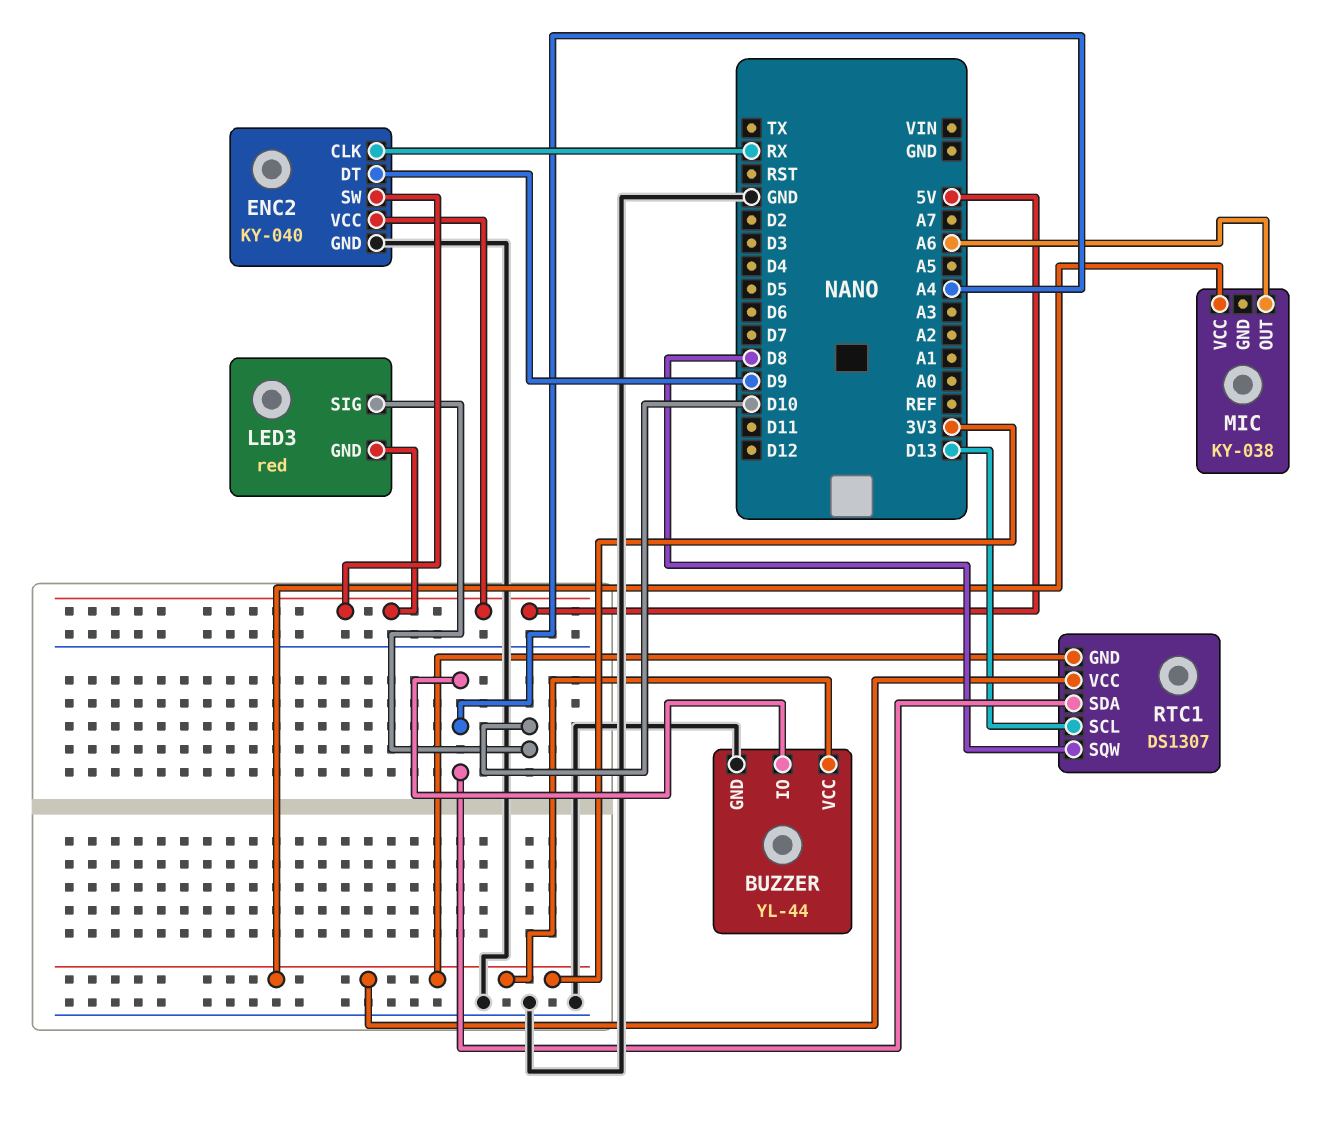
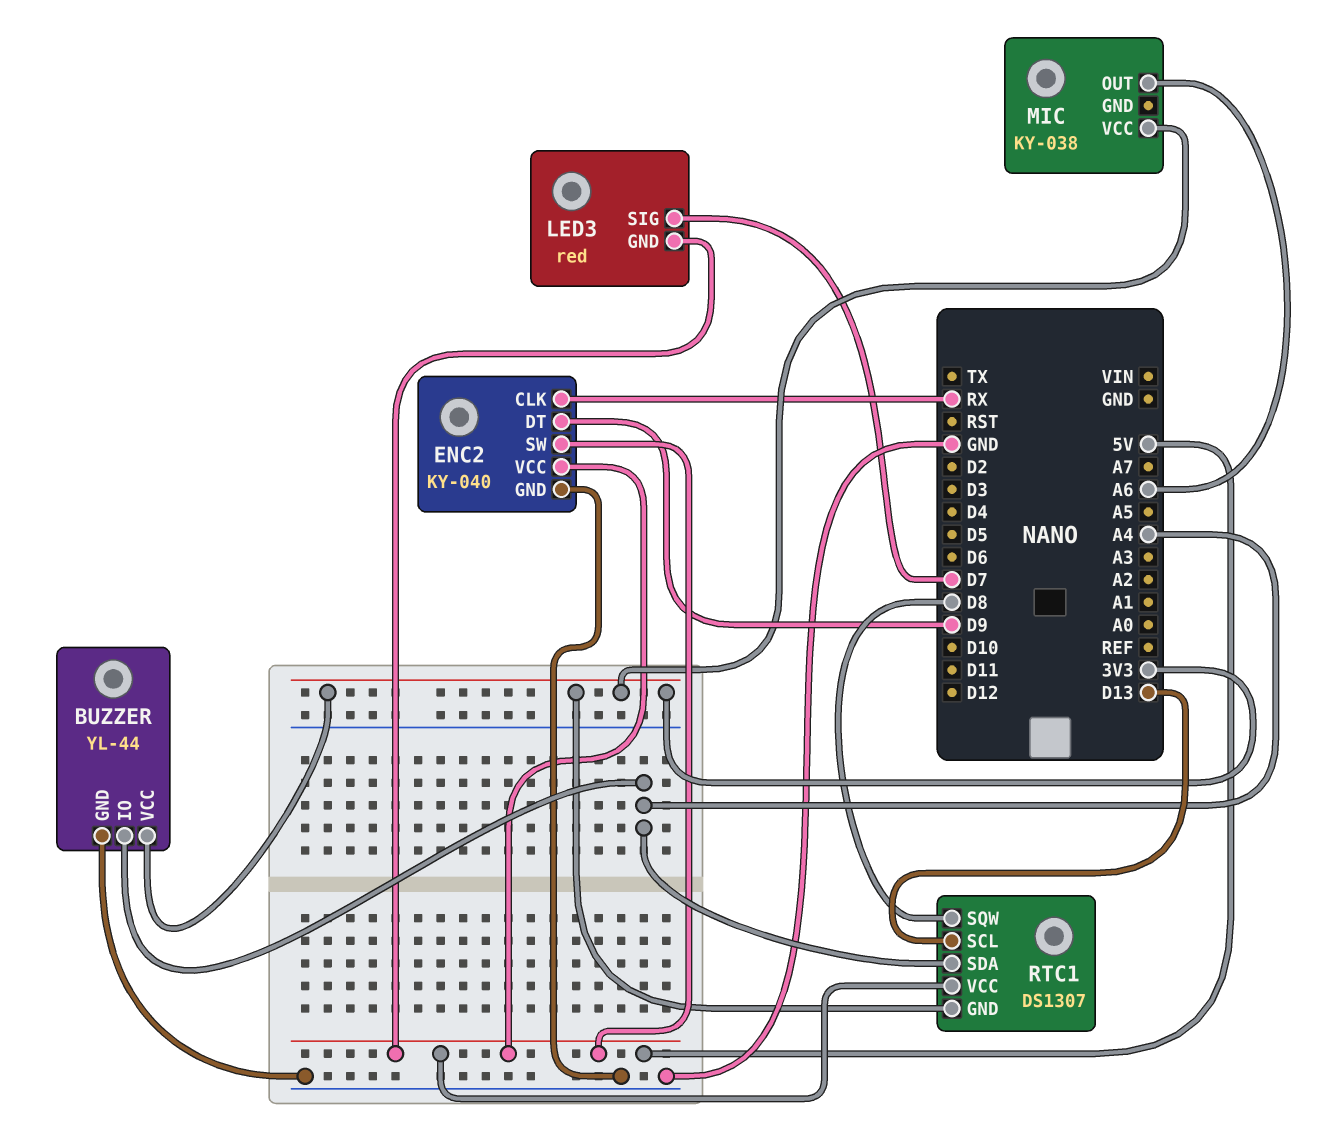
LED3 pin SIG: D10 -> D7
RTC1 pin VCC: 3V3 -> 5V

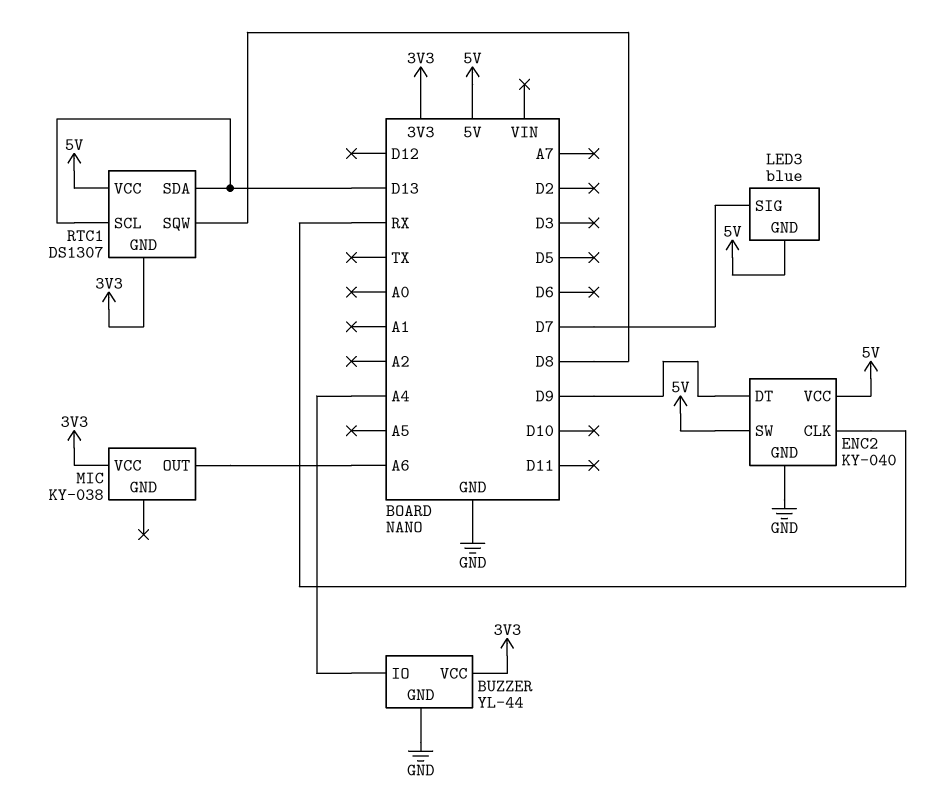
LED3: red -> blue
RTC1 pin SDA: A4 -> D13

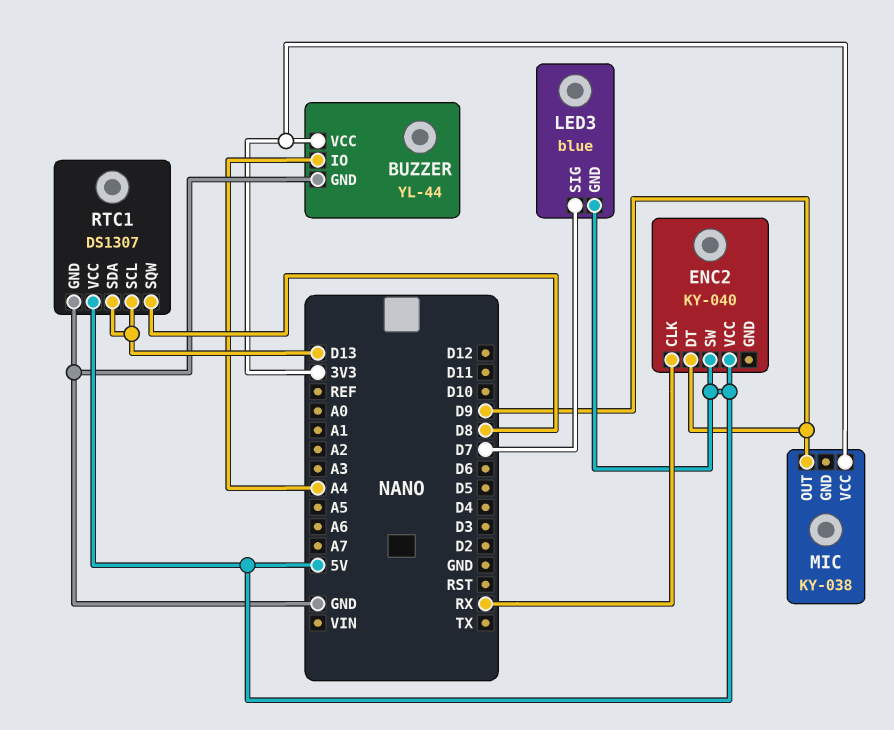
ENC2 pin GND: GND -> none
MIC pin OUT: A6 -> D9
RTC1 pin GND: 3V3 -> GND

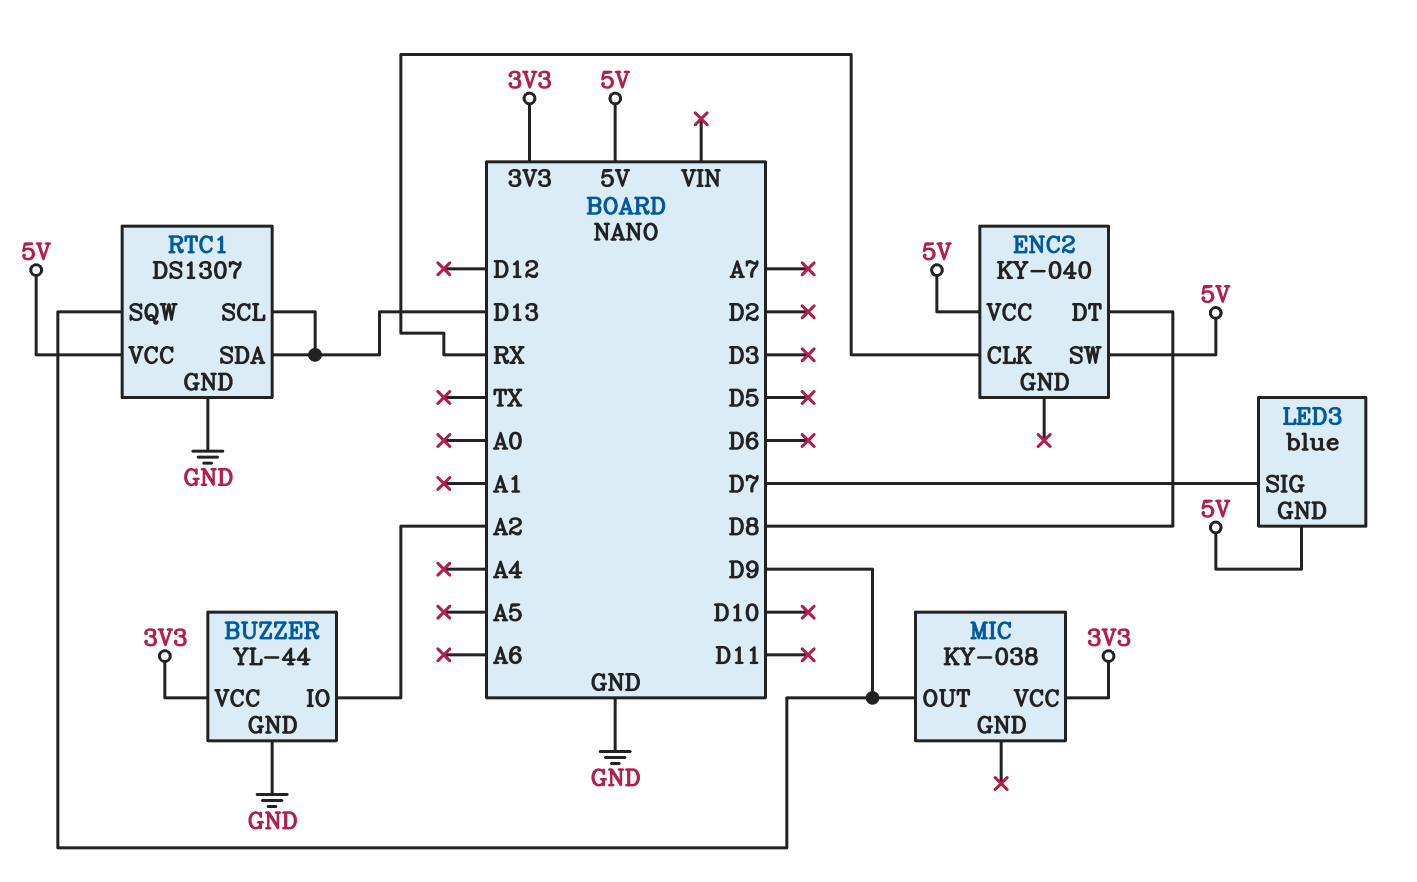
BUZZER pin IO: A4 -> A2
ENC2 pin DT: D9 -> D8
RTC1 pin SQW: D8 -> D9

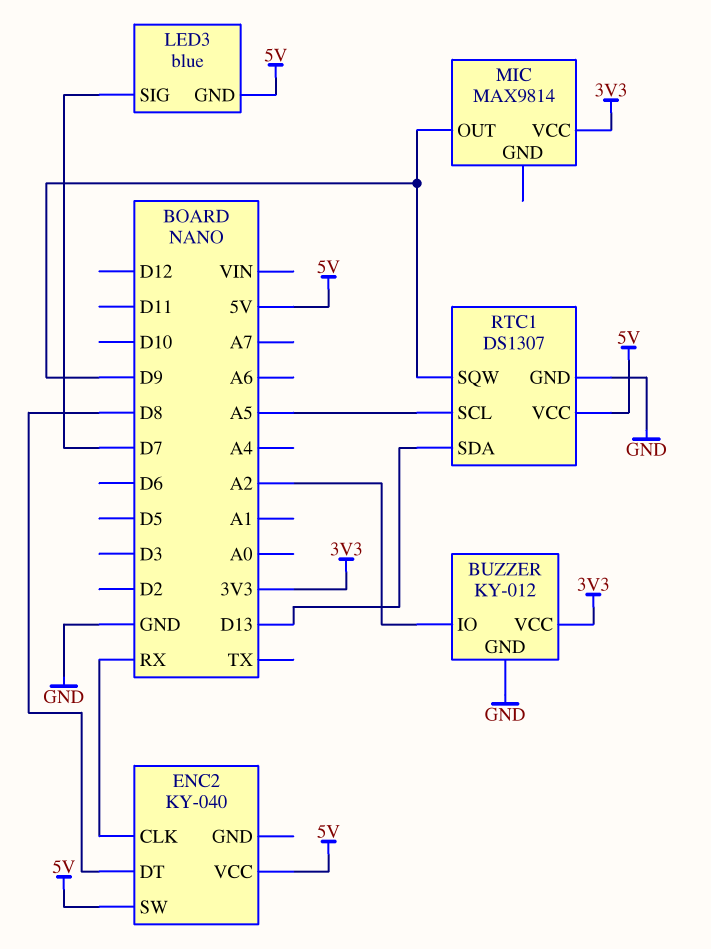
BUZZER: YL-44 -> KY-012
MIC: KY-038 -> MAX9814
RTC1 pin SCL: D13 -> A5

